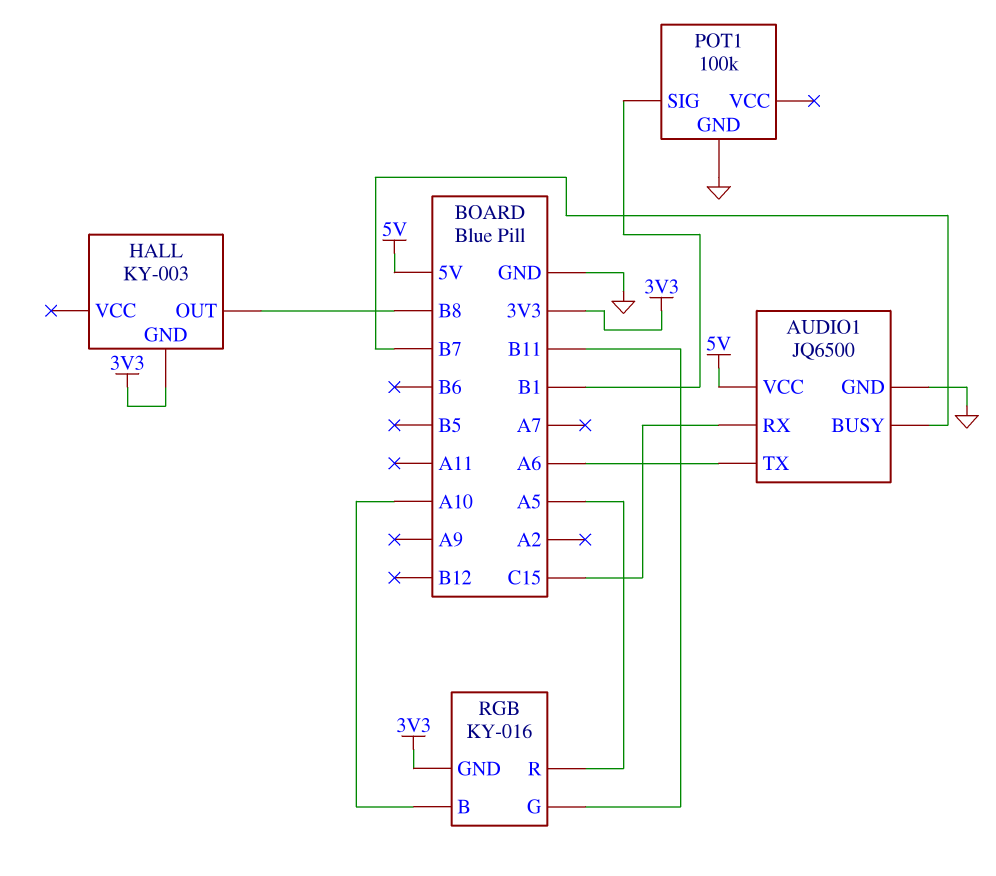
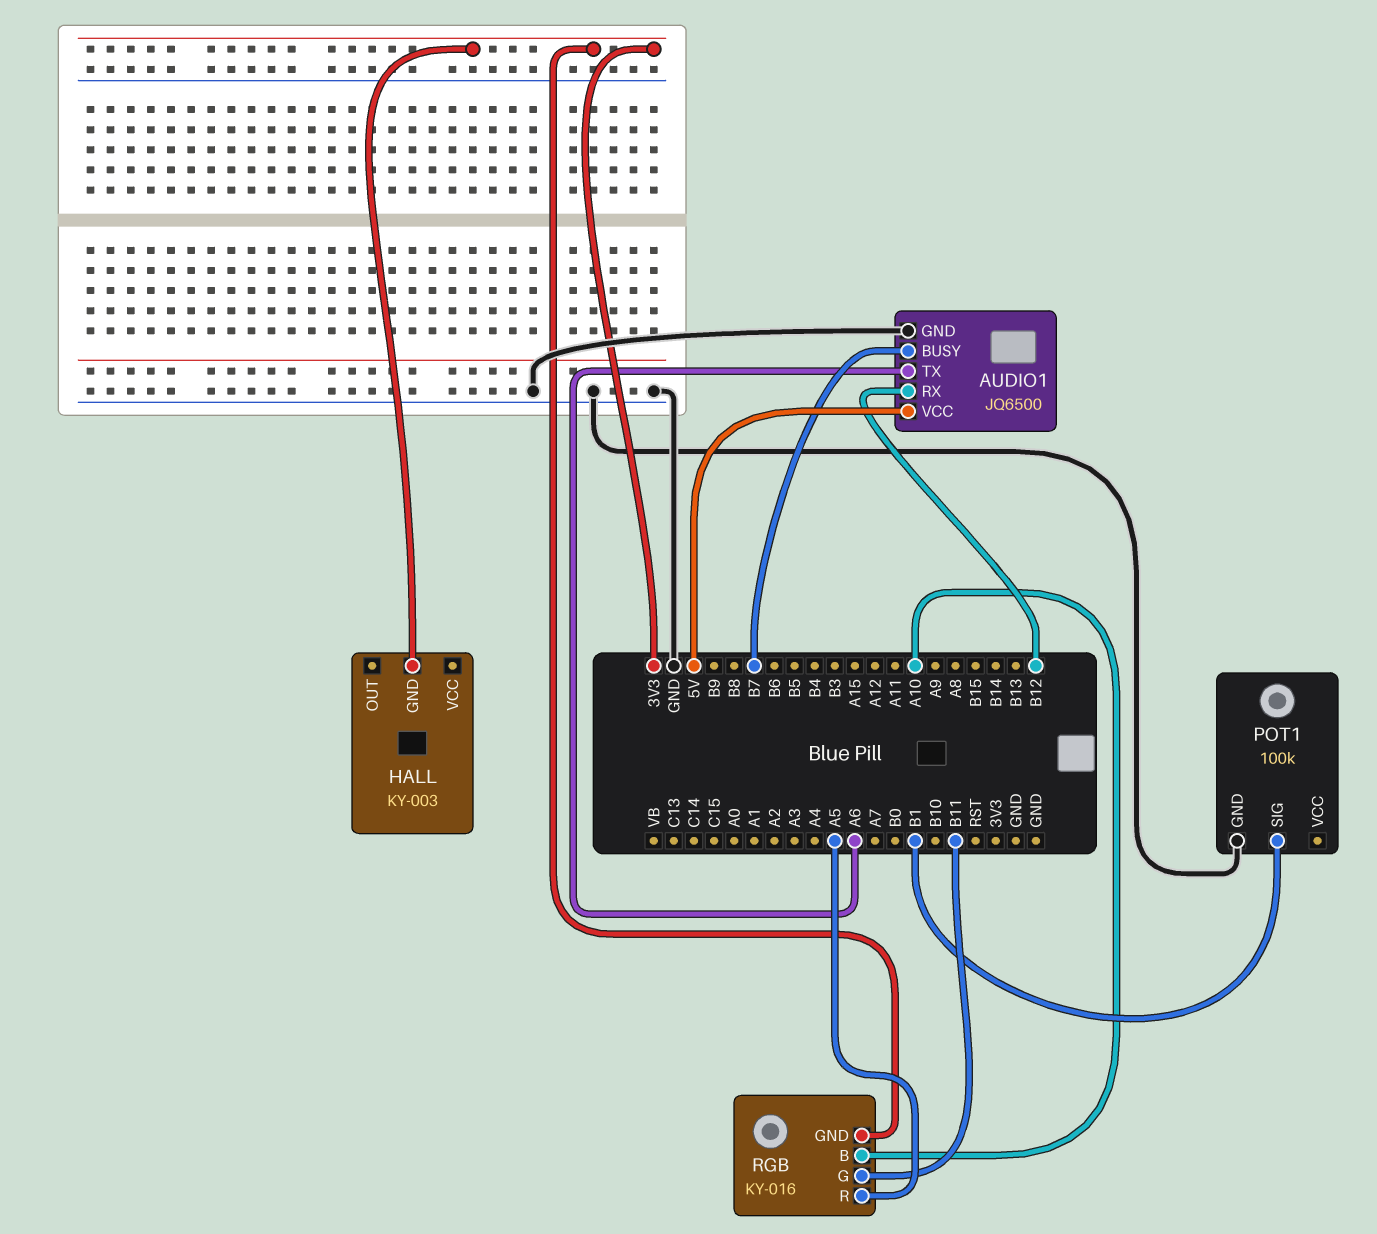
AUDIO1 pin RX: C15 -> B12
HALL pin OUT: B8 -> none

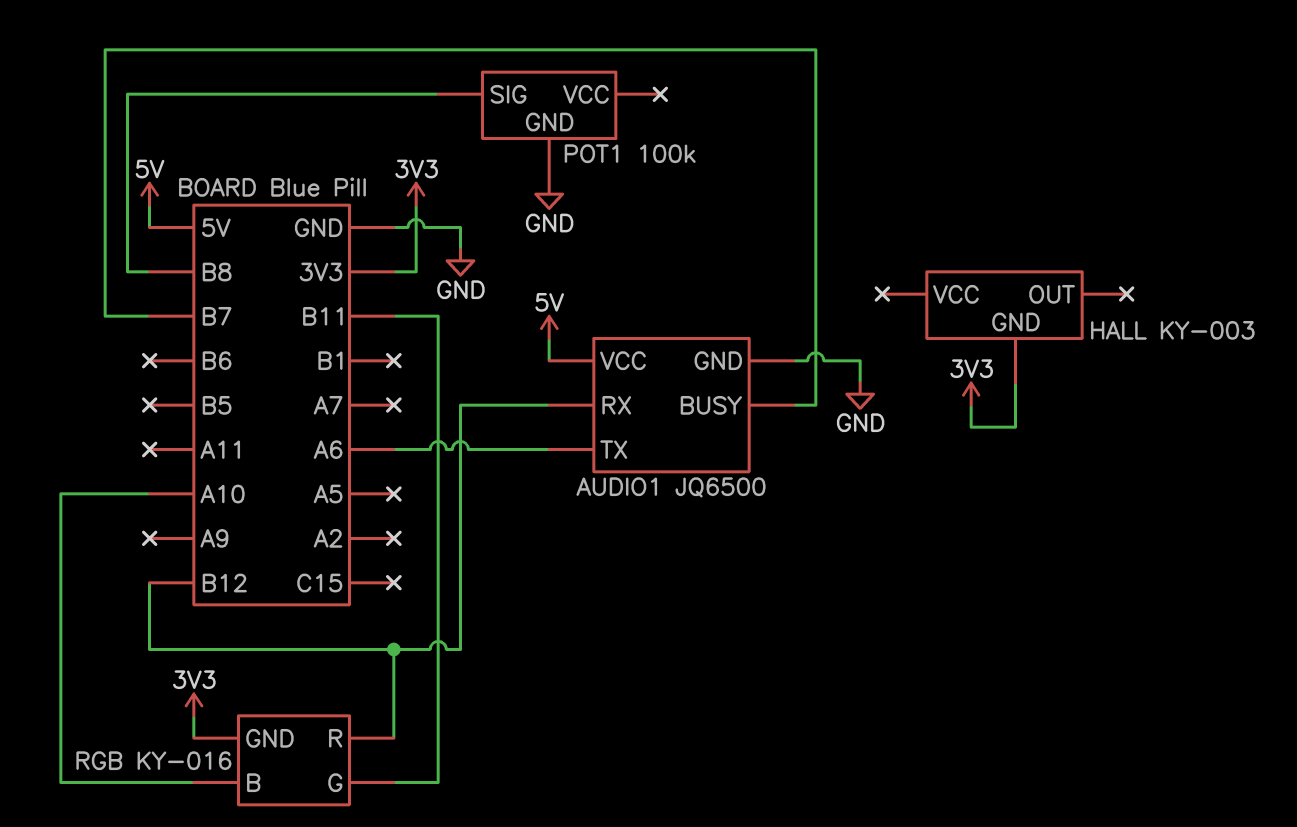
POT1 pin SIG: B1 -> B8
RGB pin R: A5 -> B12

